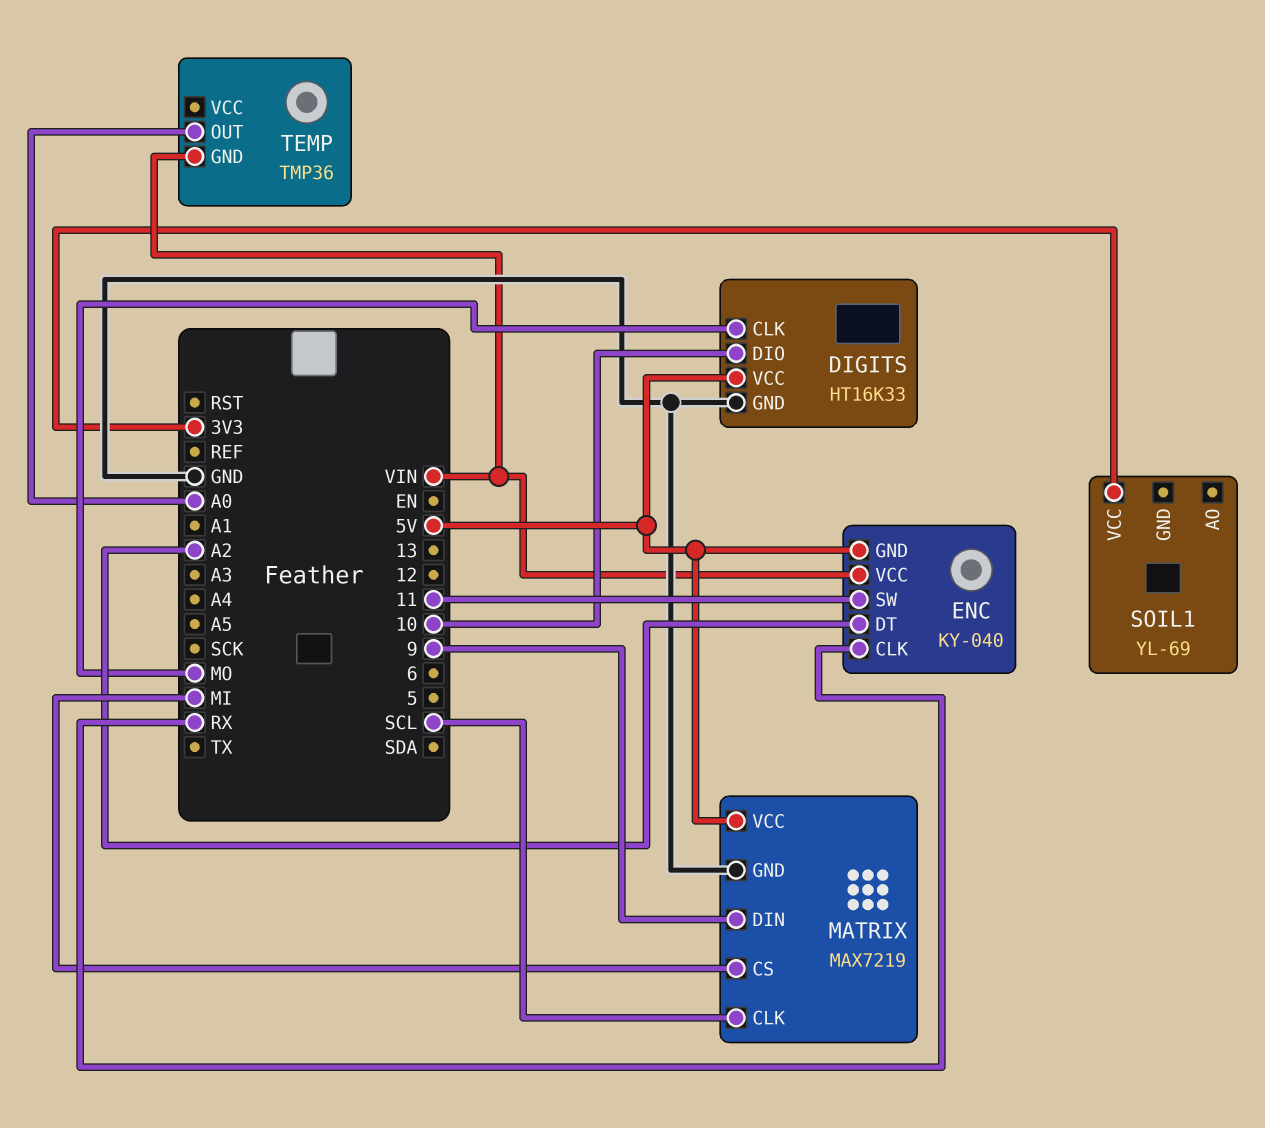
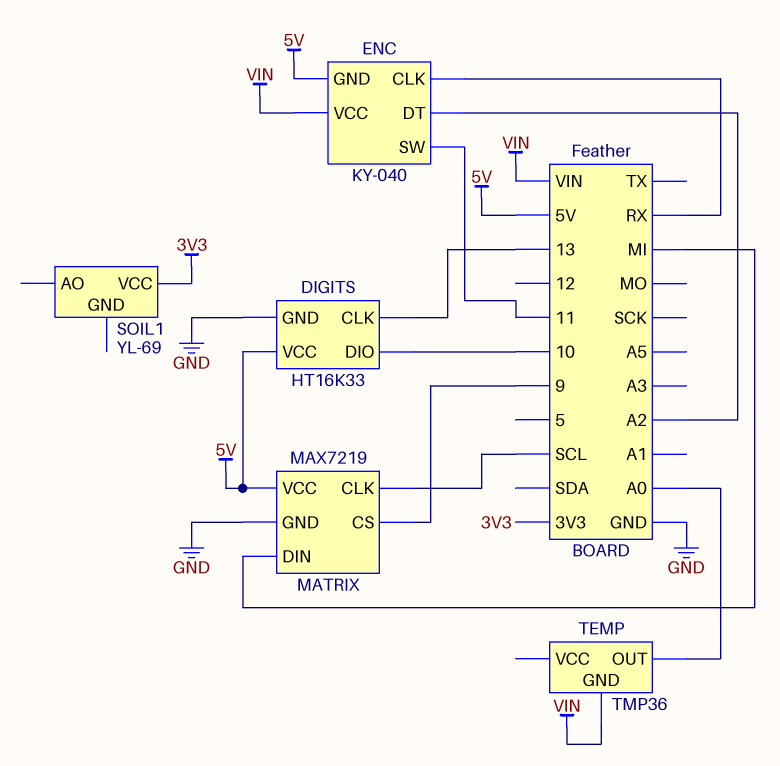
DIGITS pin CLK: MO -> 13
MATRIX pin CS: MI -> 9
MATRIX pin DIN: 9 -> MI

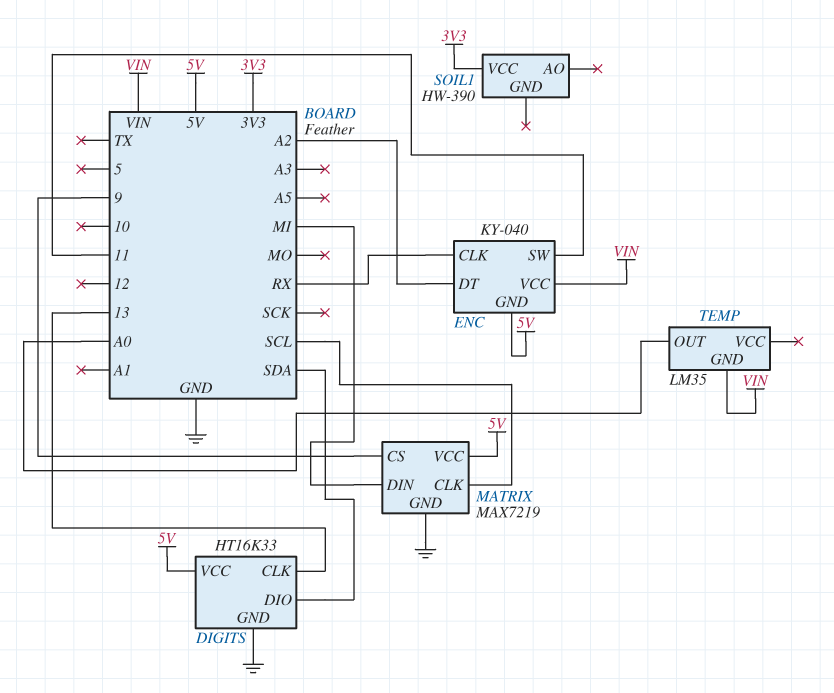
DIGITS pin DIO: 10 -> SDA
SOIL1: YL-69 -> HW-390
TEMP: TMP36 -> LM35

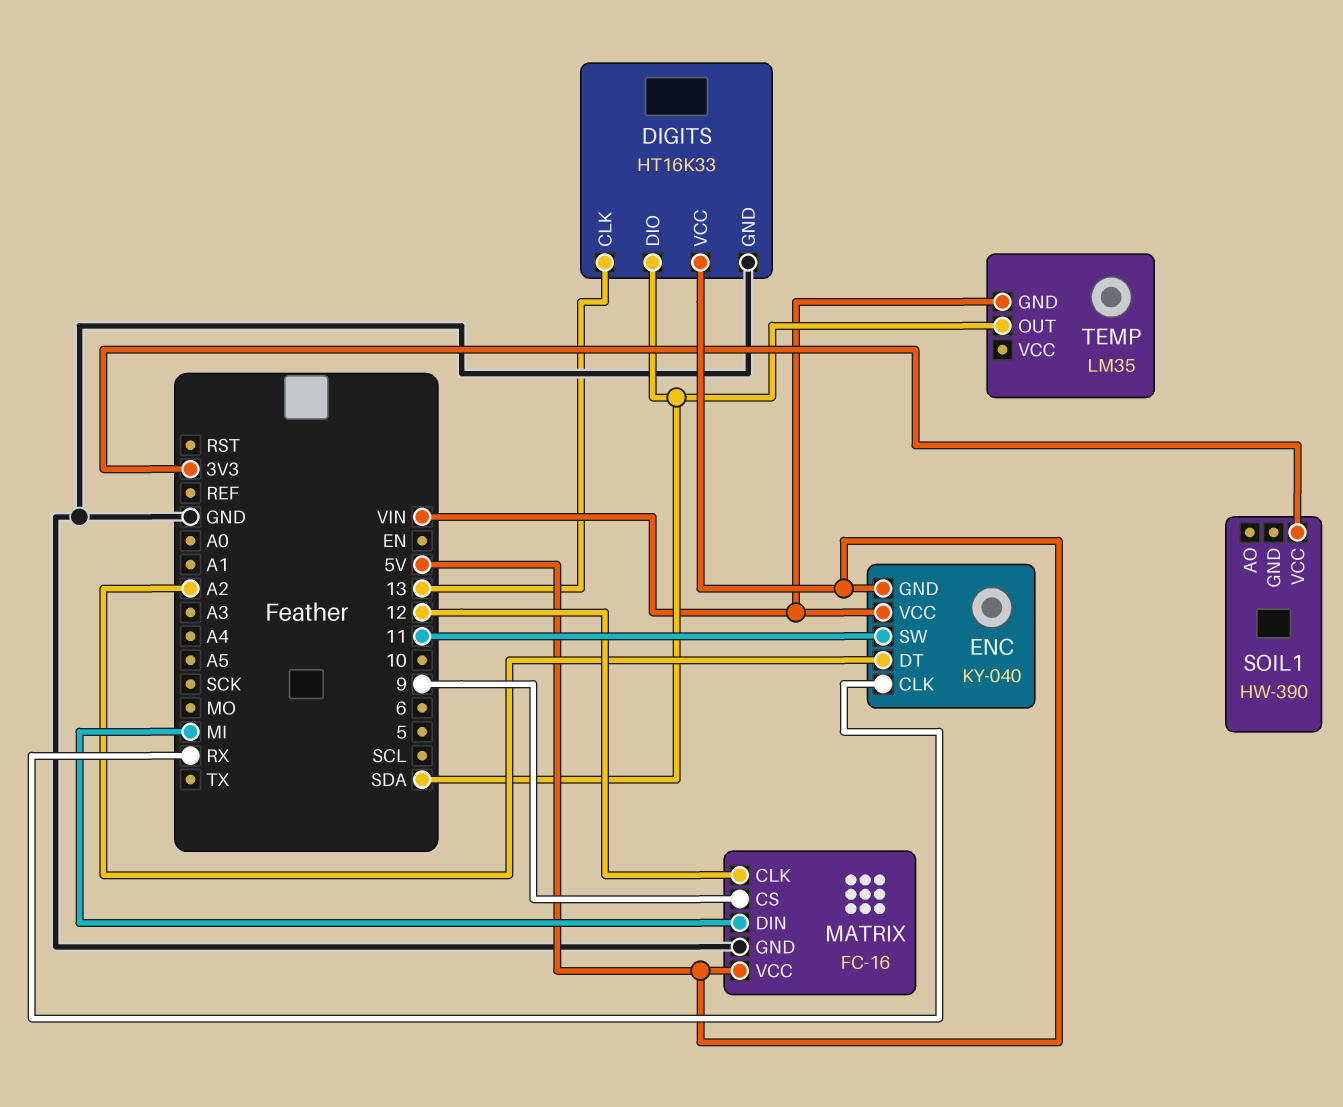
MATRIX: MAX7219 -> FC-16
MATRIX pin CLK: SCL -> 12
TEMP pin OUT: A0 -> SDA

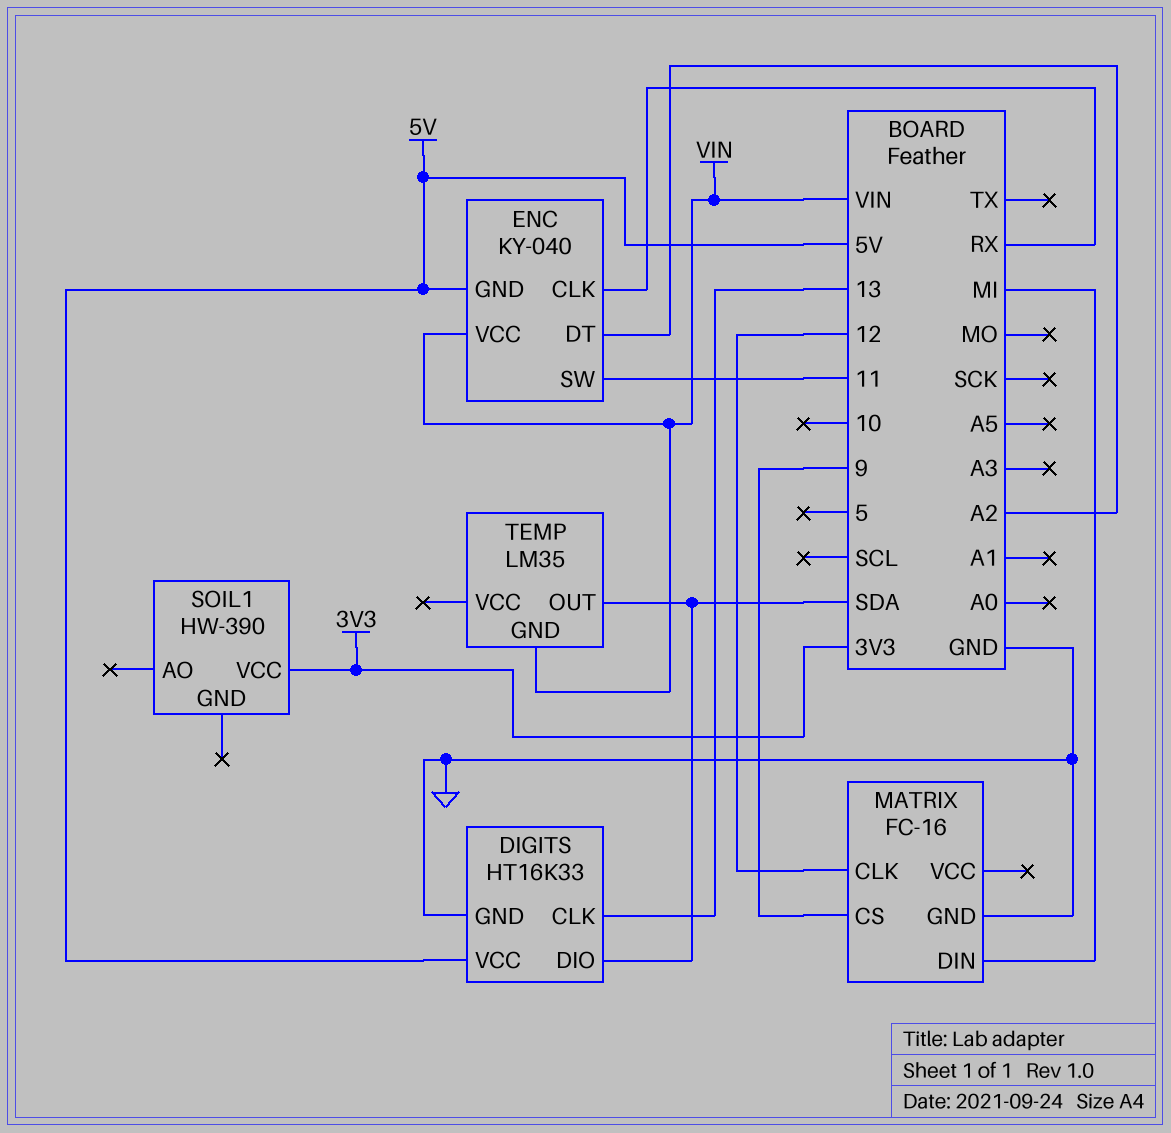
MATRIX pin VCC: 5V -> none

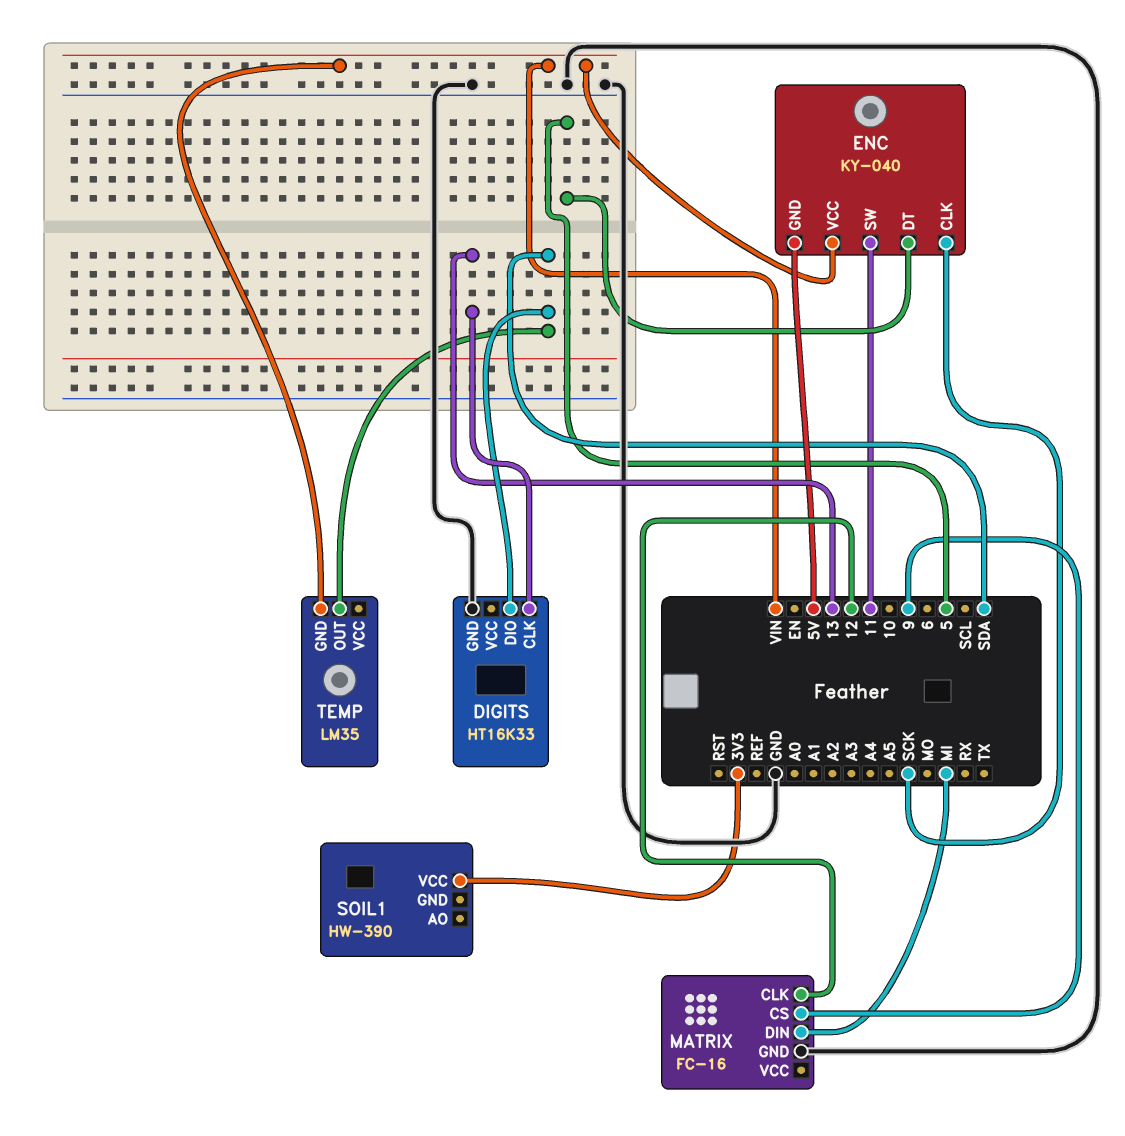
DIGITS pin VCC: 5V -> none
ENC pin CLK: RX -> SCK
ENC pin DT: A2 -> 5

